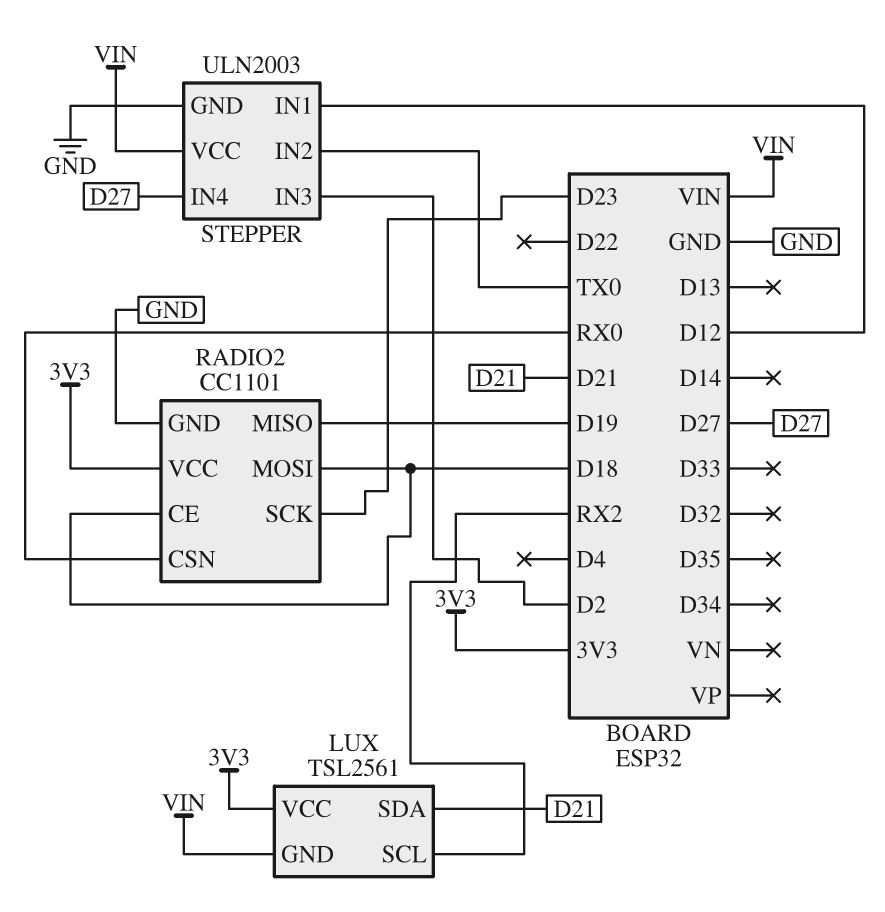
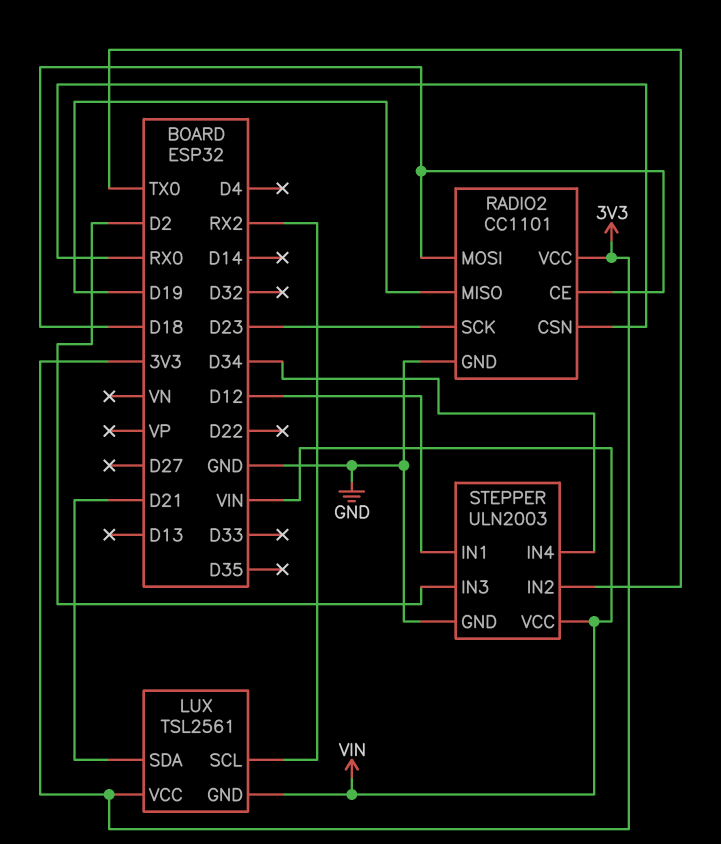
STEPPER pin IN4: D27 -> D34

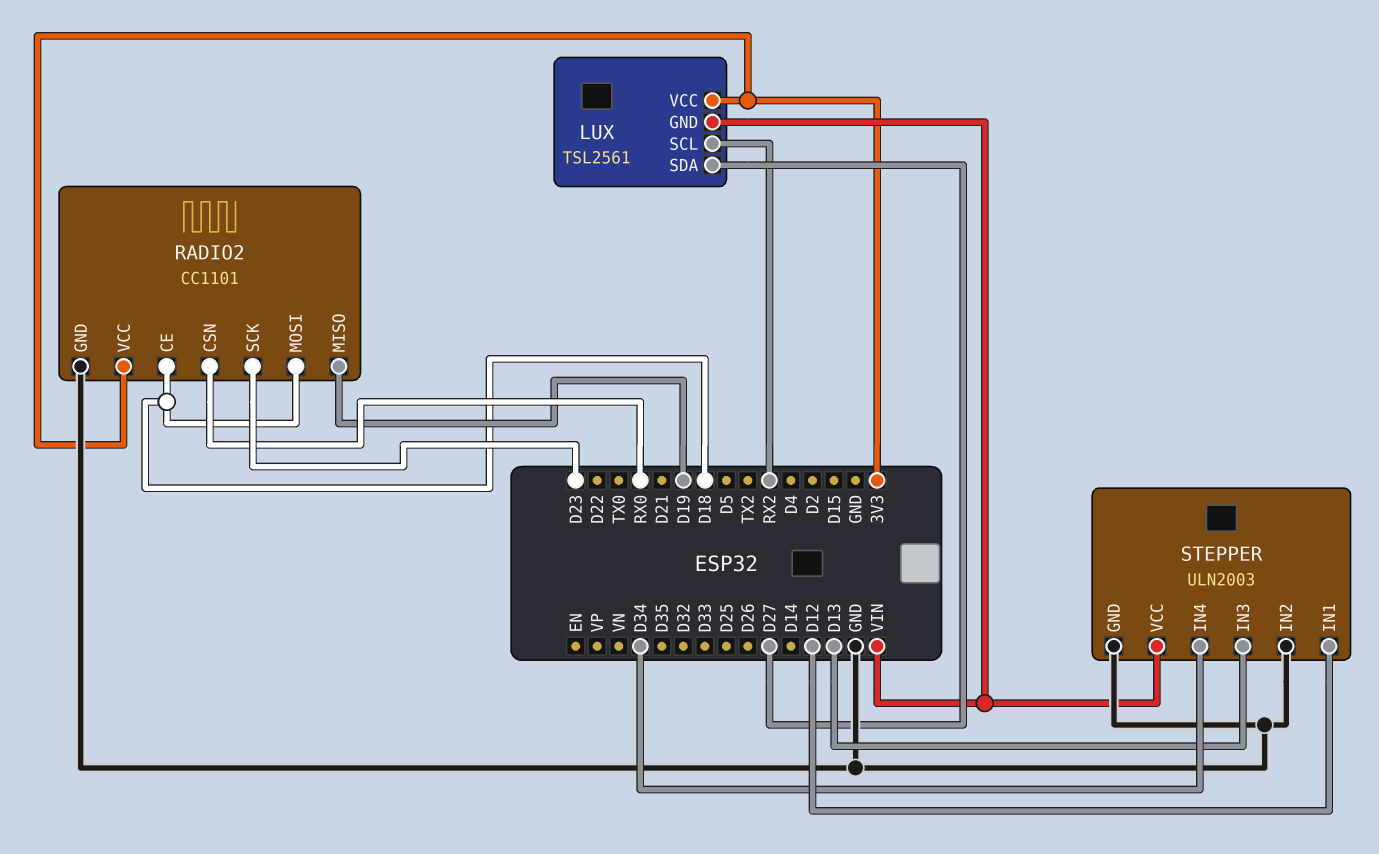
LUX pin SDA: D21 -> D27
STEPPER pin IN2: TX0 -> GND
STEPPER pin IN3: D2 -> D13

